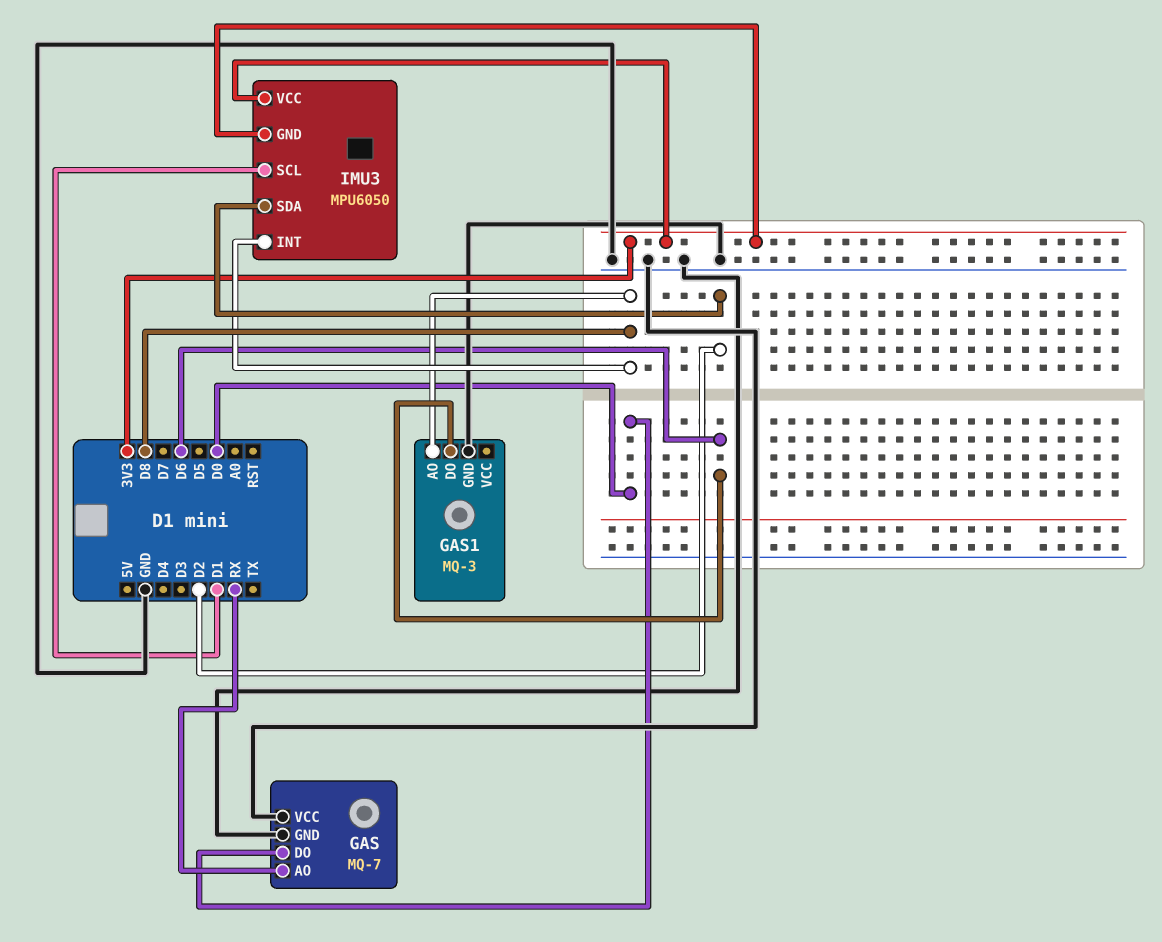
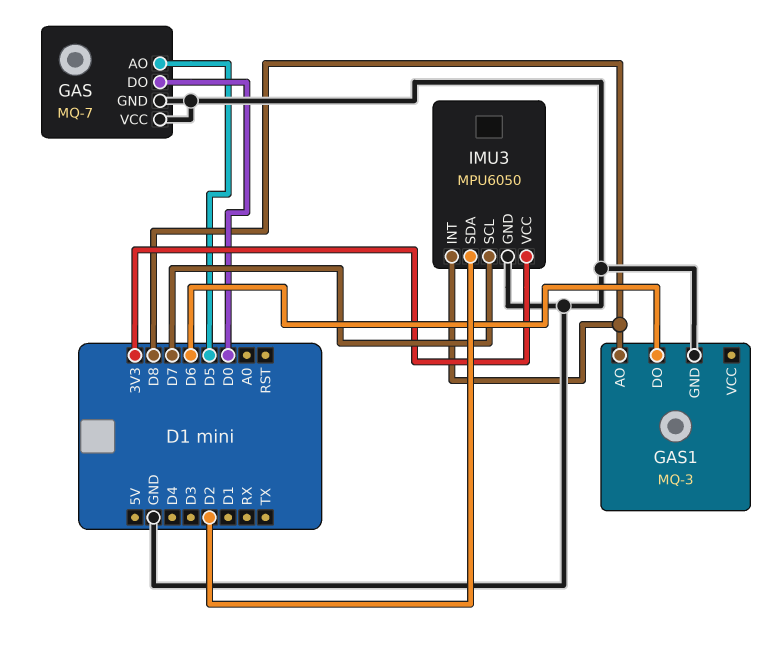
GAS pin AO: RX -> D5
IMU3 pin GND: 3V3 -> GND
IMU3 pin SCL: D1 -> D7

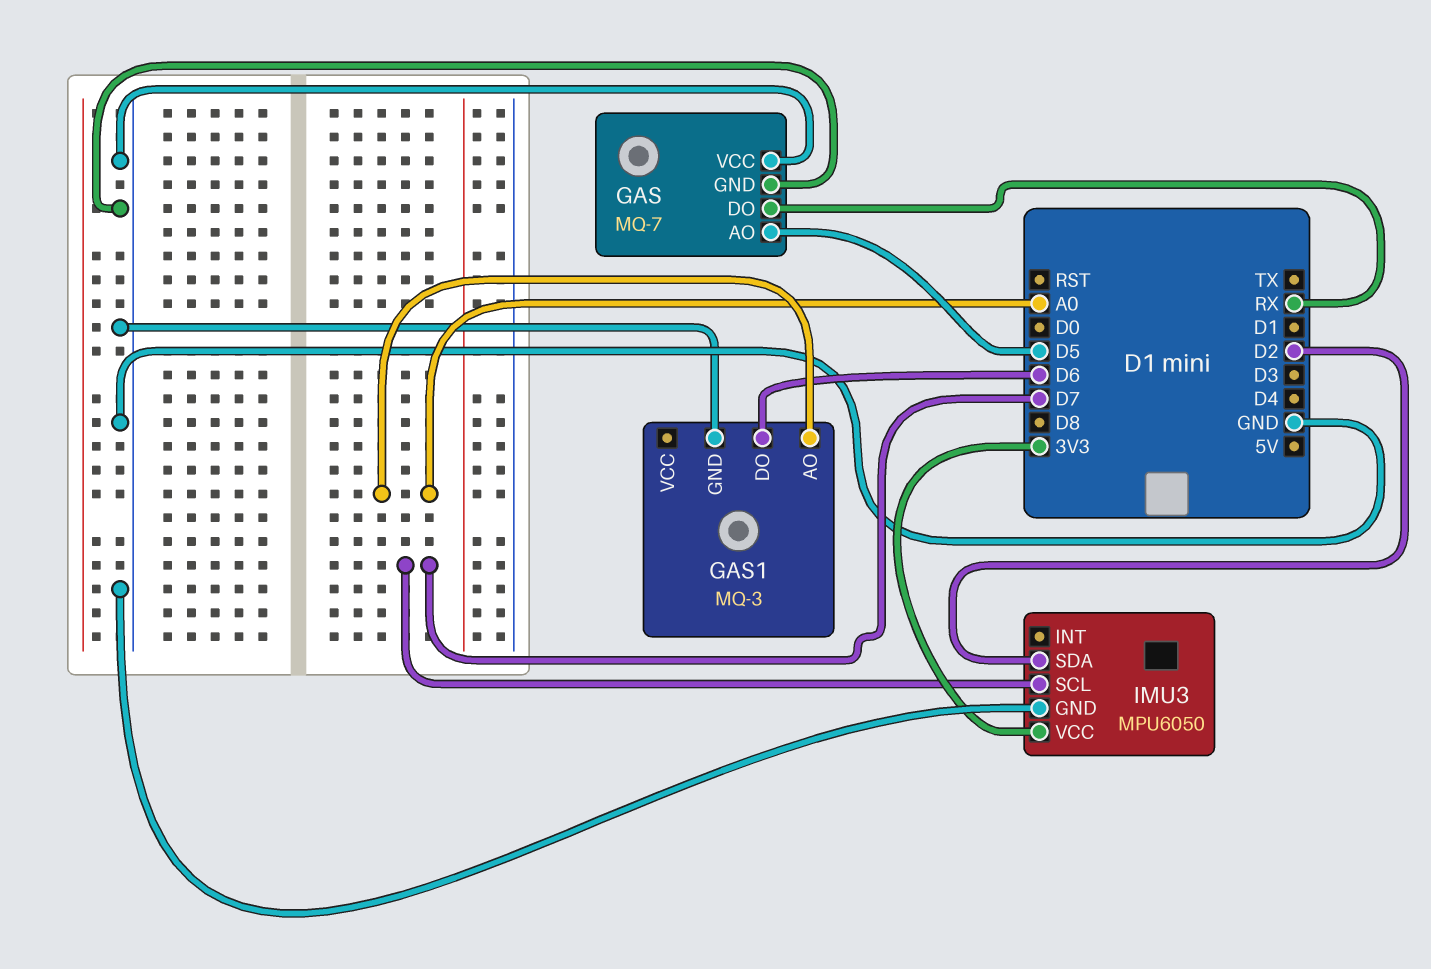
GAS pin DO: D0 -> RX
GAS1 pin AO: D8 -> A0
IMU3 pin INT: D8 -> none

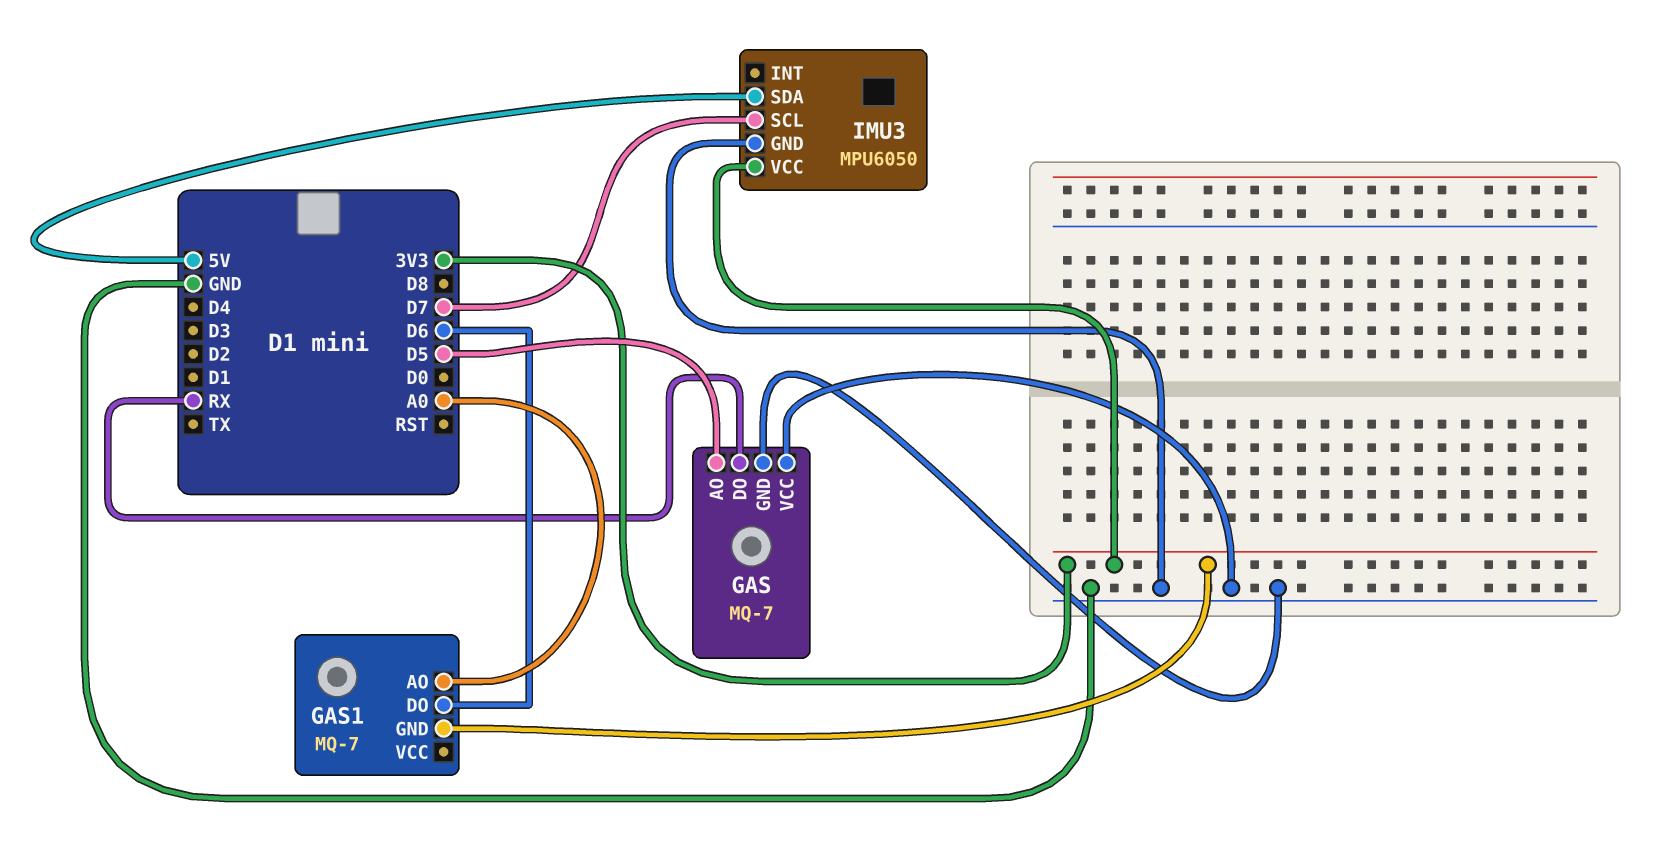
GAS1: MQ-3 -> MQ-7
GAS1 pin GND: GND -> 3V3
IMU3 pin SDA: D2 -> 5V

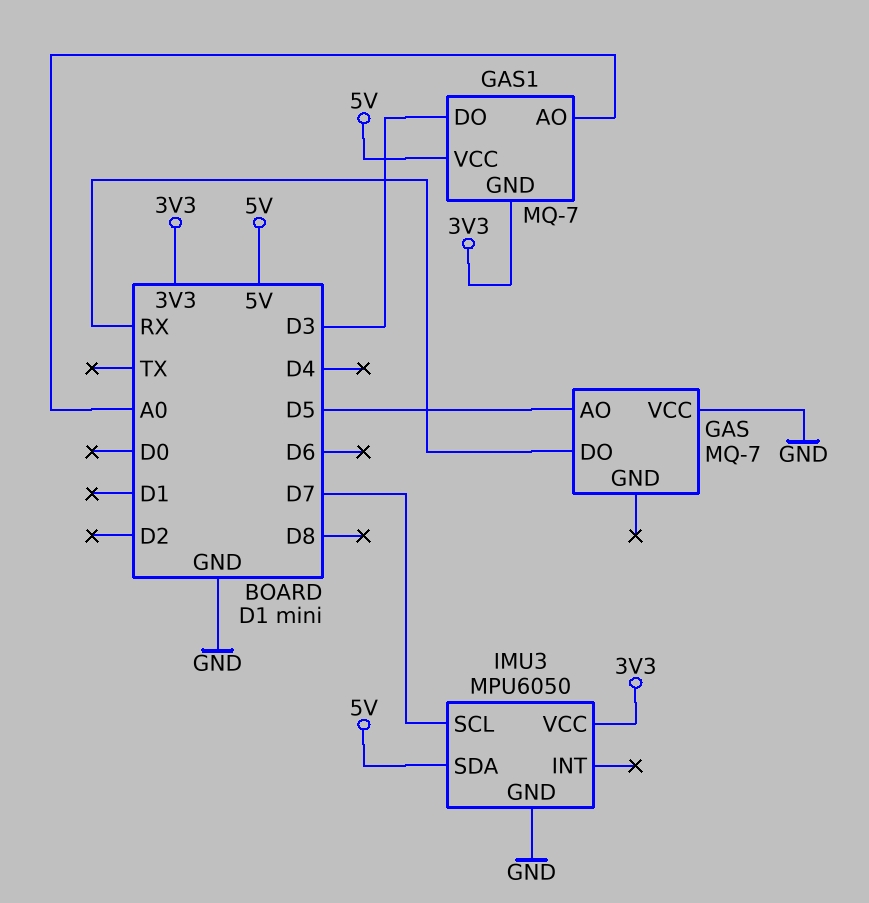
GAS pin GND: GND -> none
GAS1 pin DO: D6 -> D3
GAS1 pin VCC: none -> 5V

